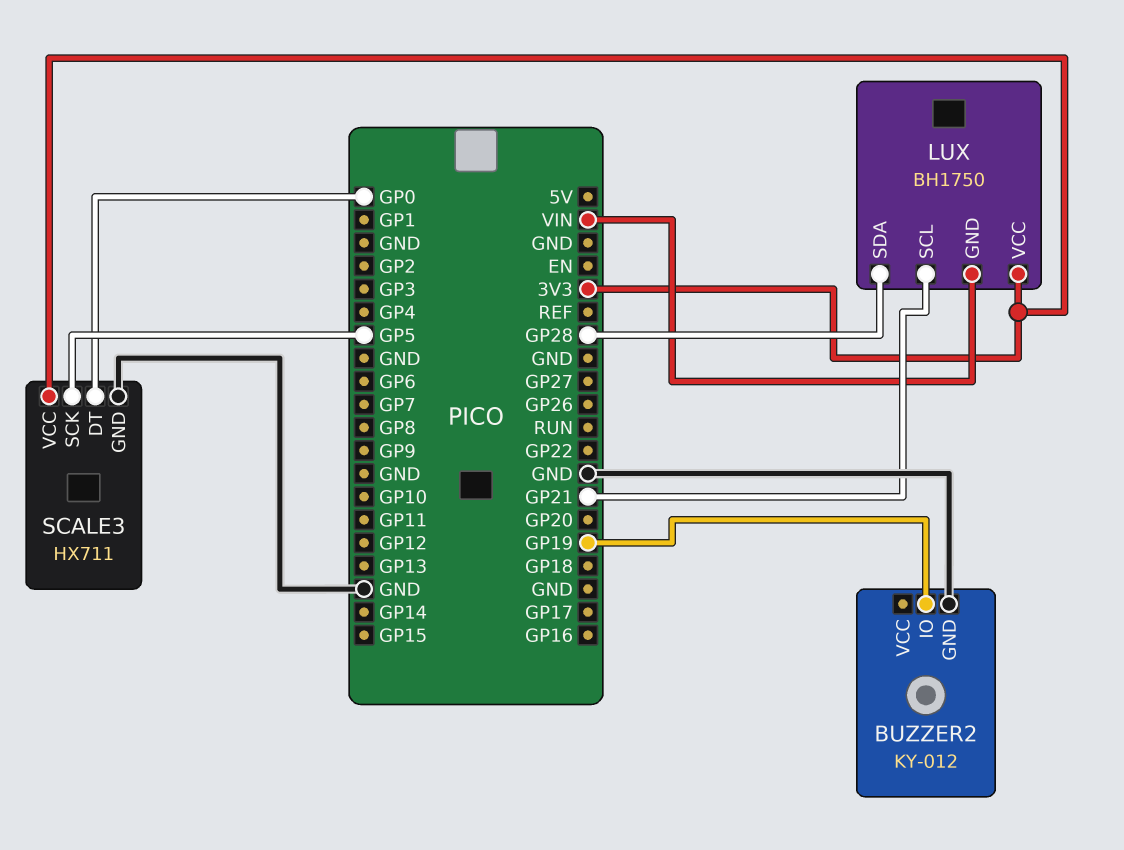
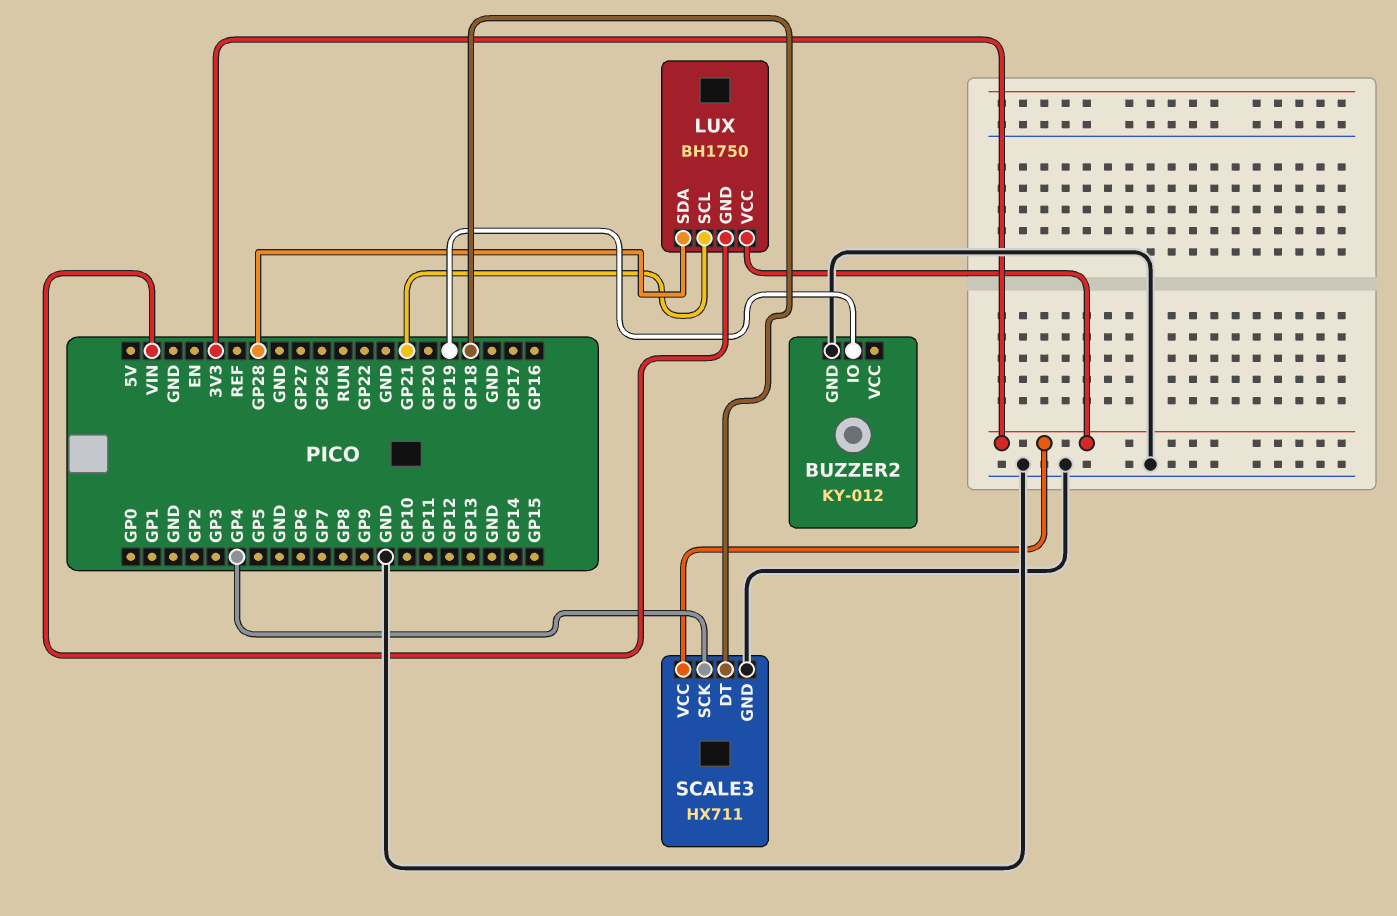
SCALE3 pin DT: GP0 -> GP18
SCALE3 pin SCK: GP5 -> GP4

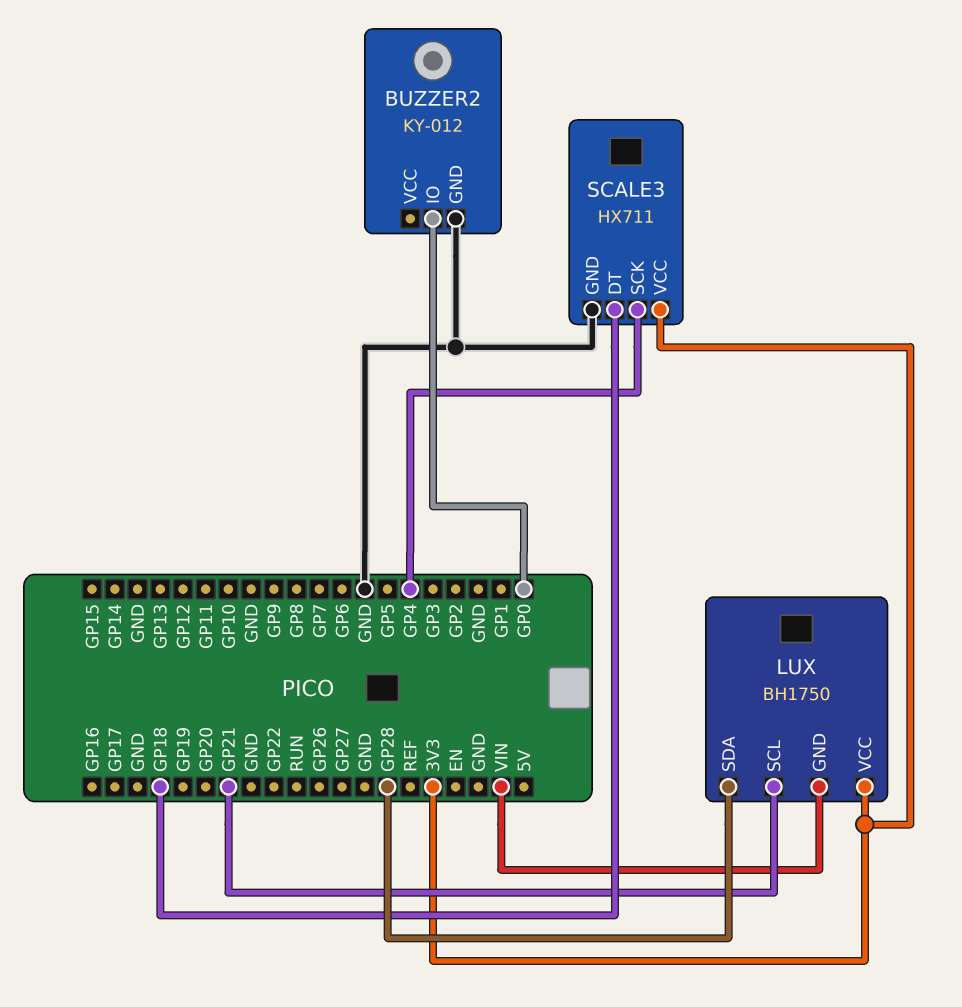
BUZZER2 pin IO: GP19 -> GP0

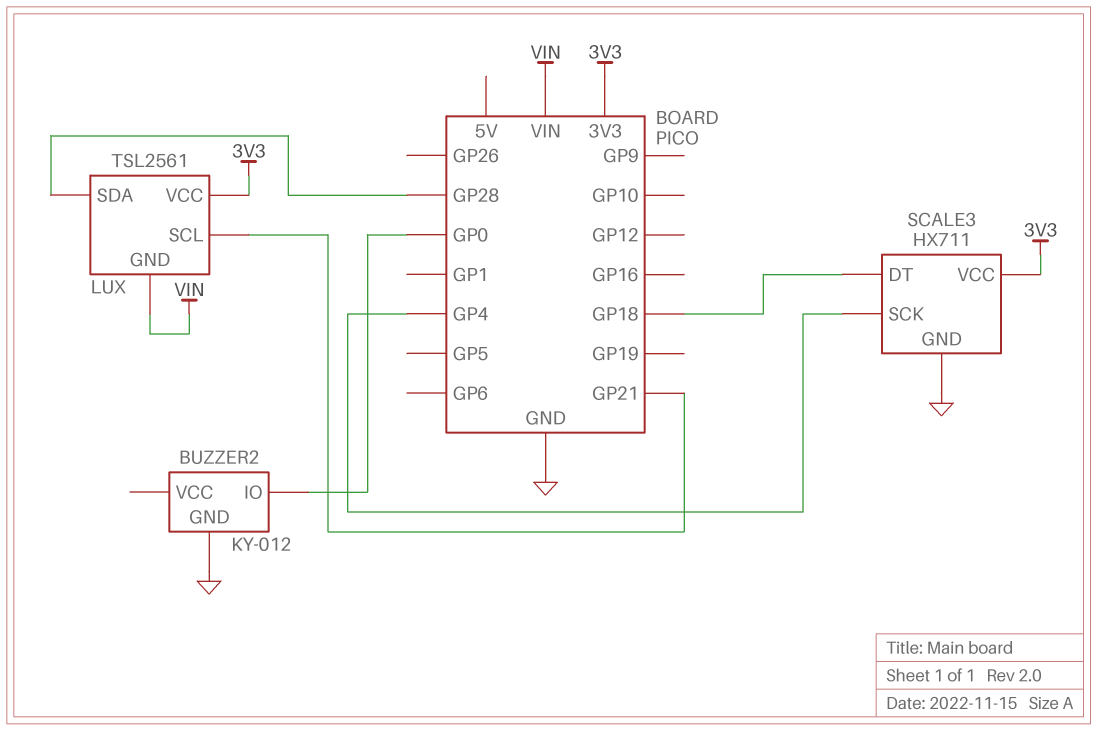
LUX: BH1750 -> TSL2561

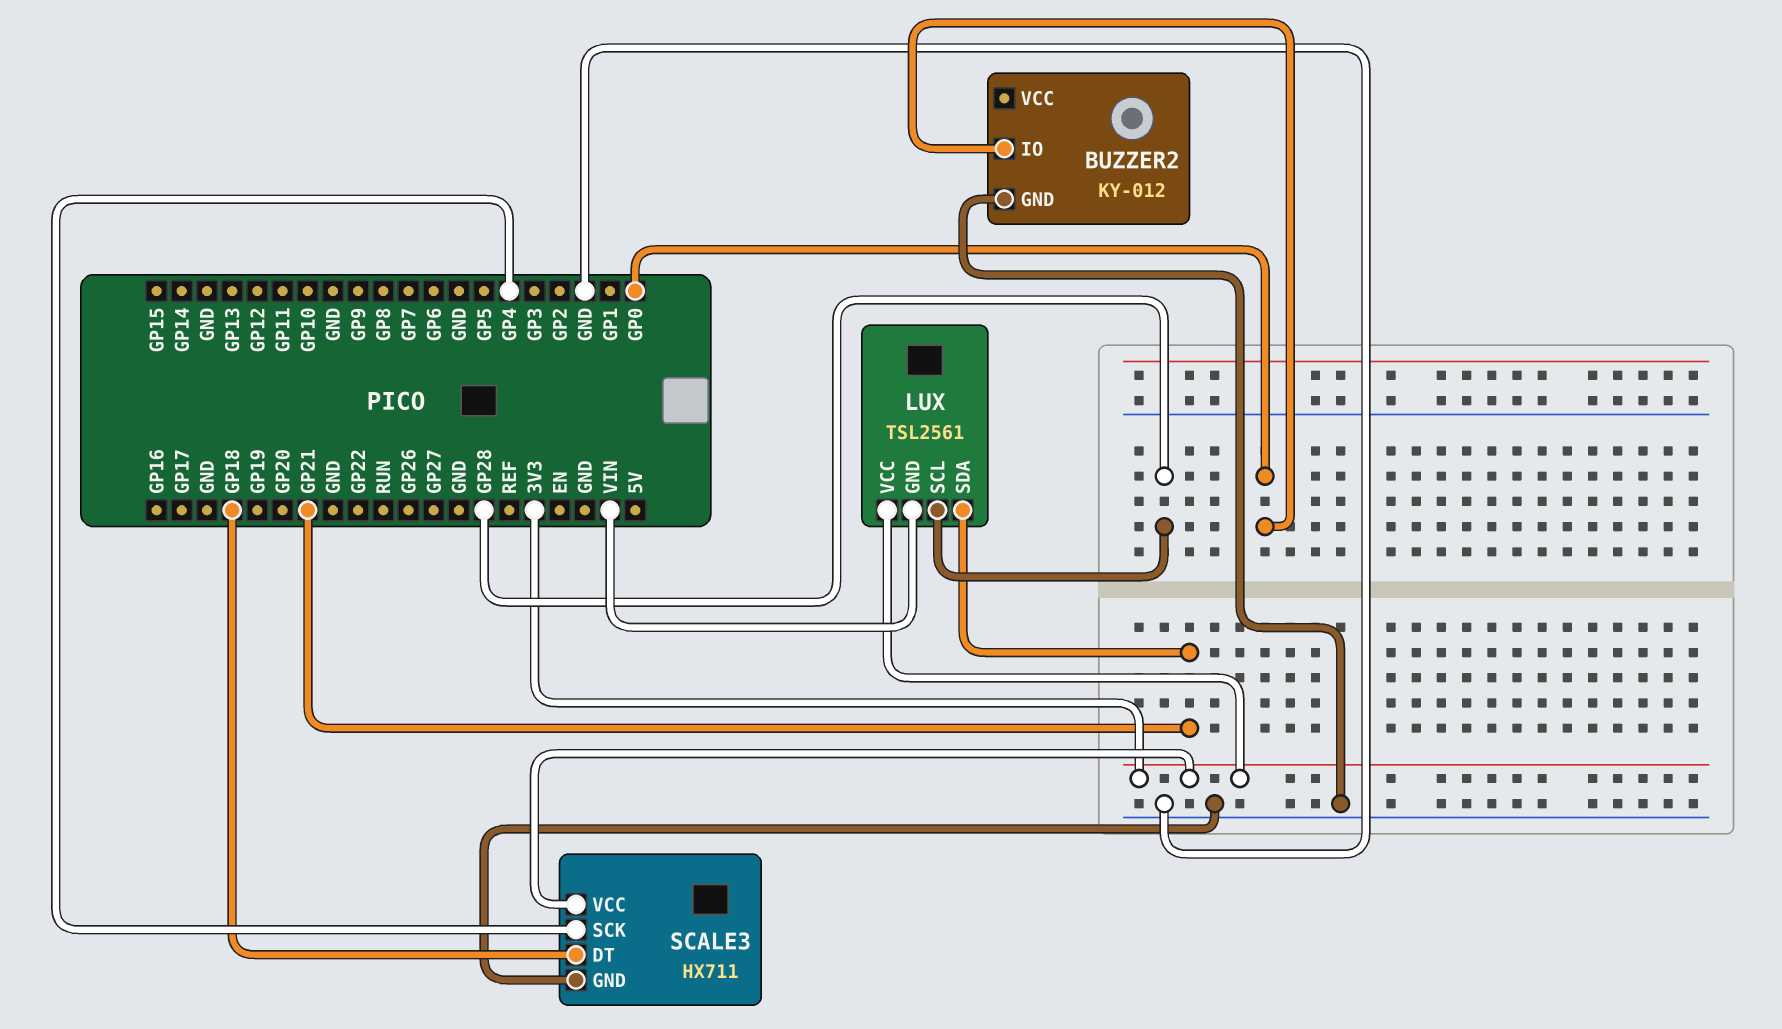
LUX pin SCL: GP21 -> GP28
LUX pin SDA: GP28 -> GP21

